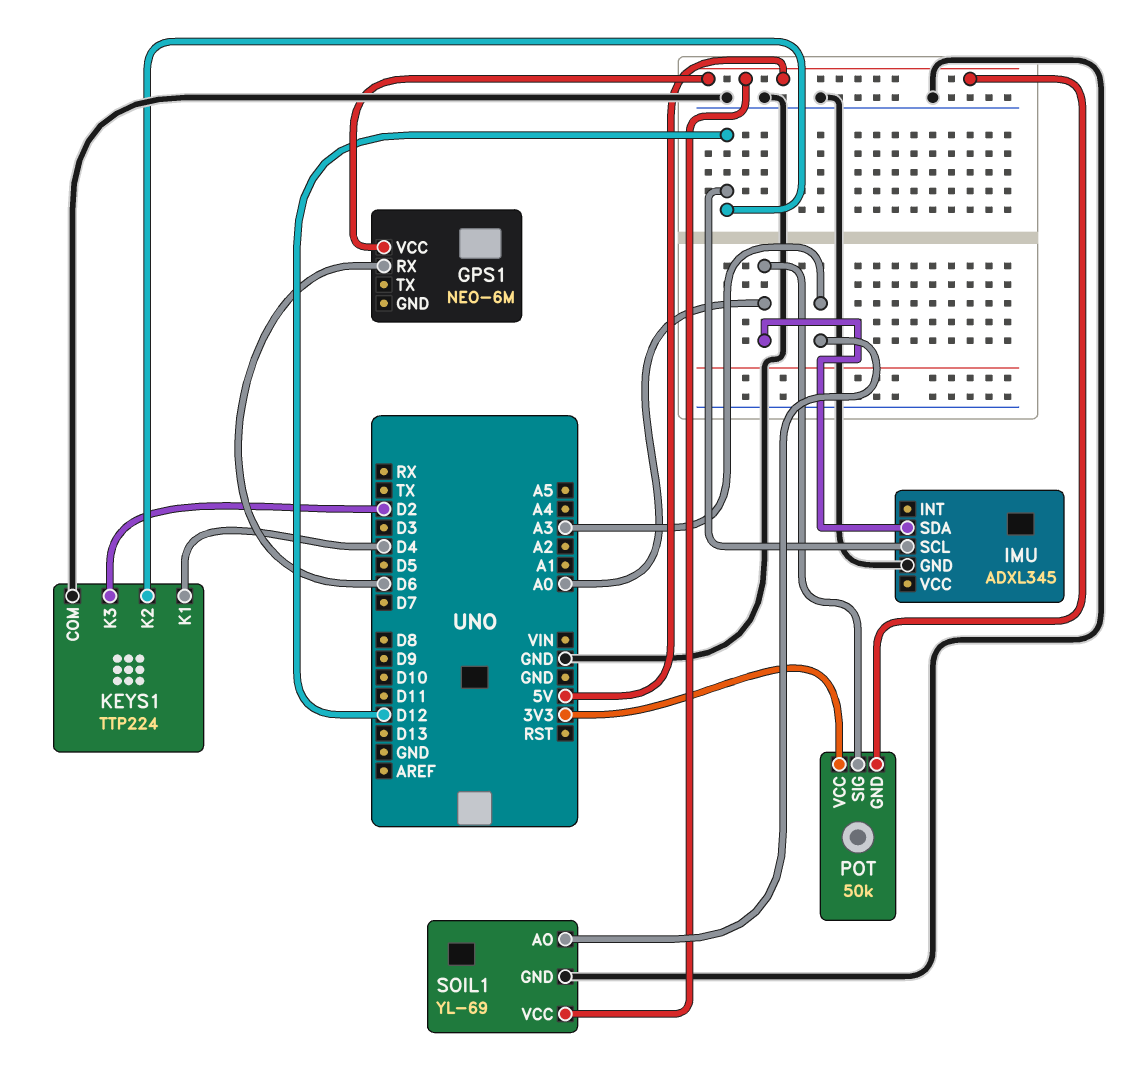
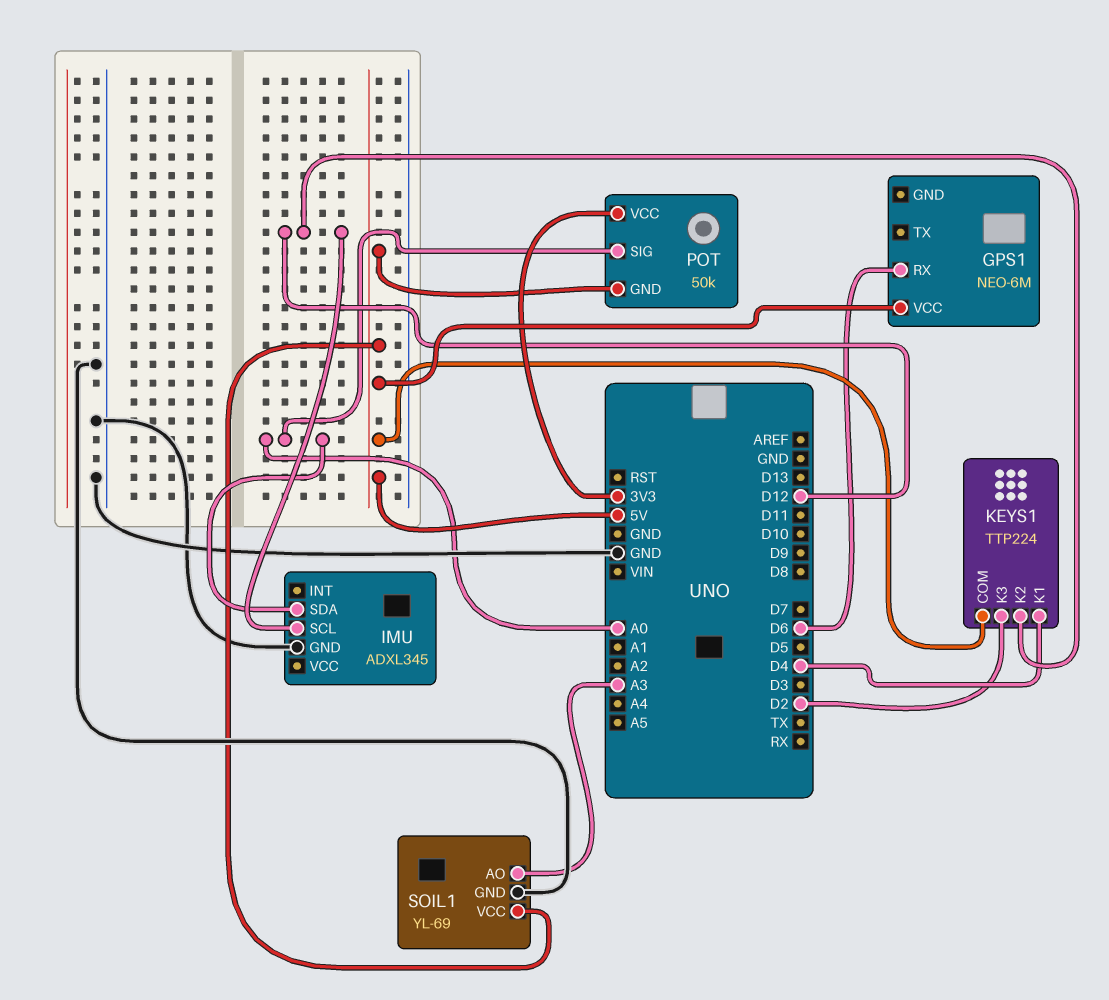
KEYS1 pin COM: GND -> 5V

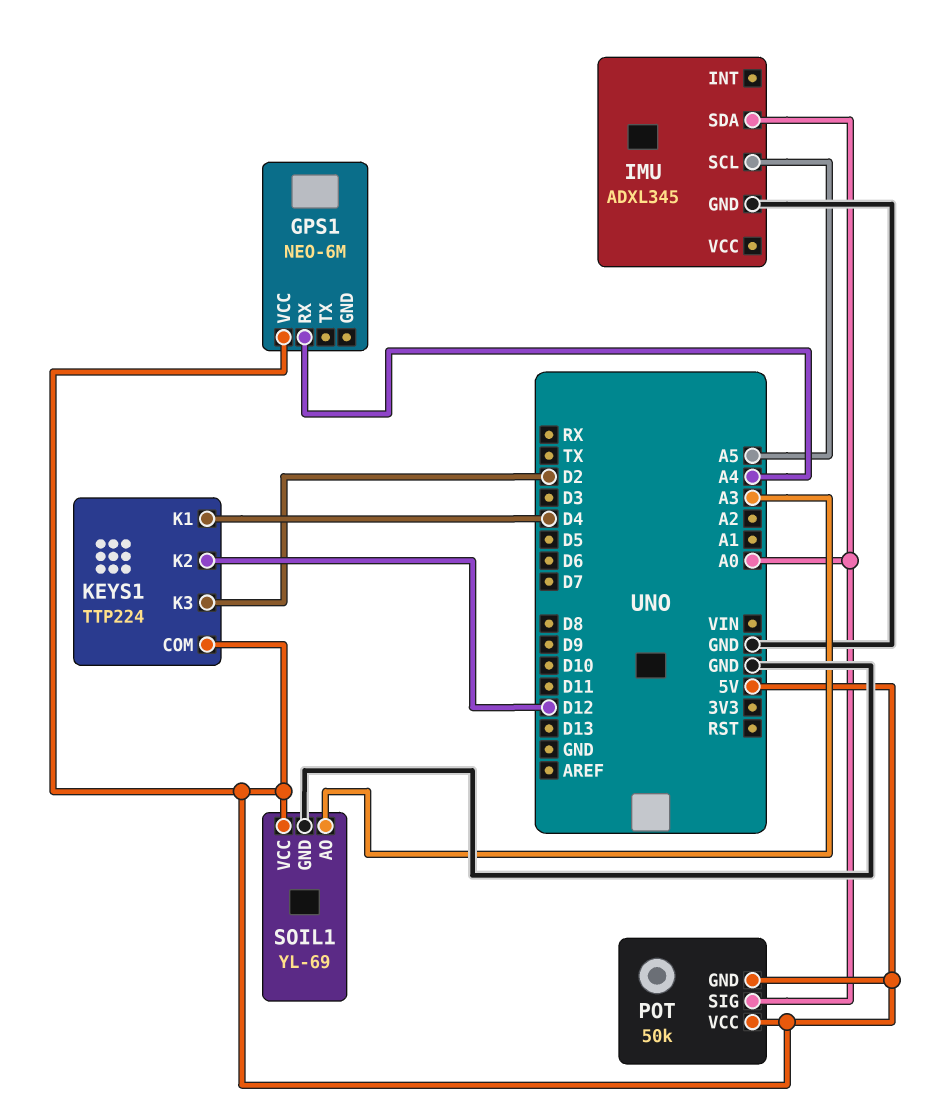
GPS1 pin RX: D6 -> A4
IMU pin SCL: D12 -> A5
POT pin VCC: 3V3 -> 5V

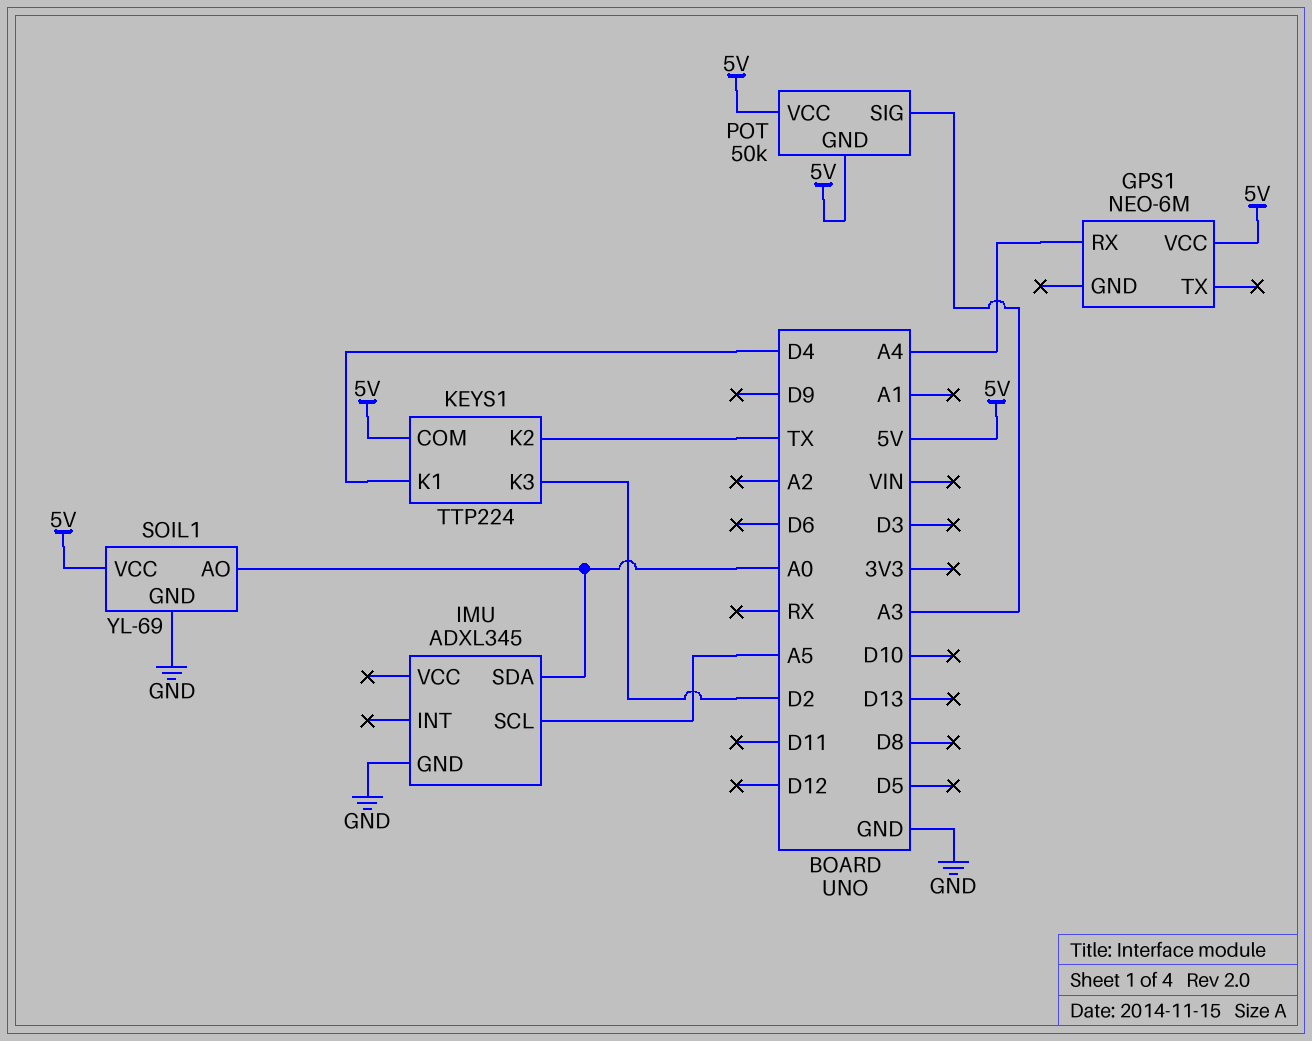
KEYS1 pin K2: D12 -> TX
POT pin SIG: A0 -> A3
SOIL1 pin AO: A3 -> A0

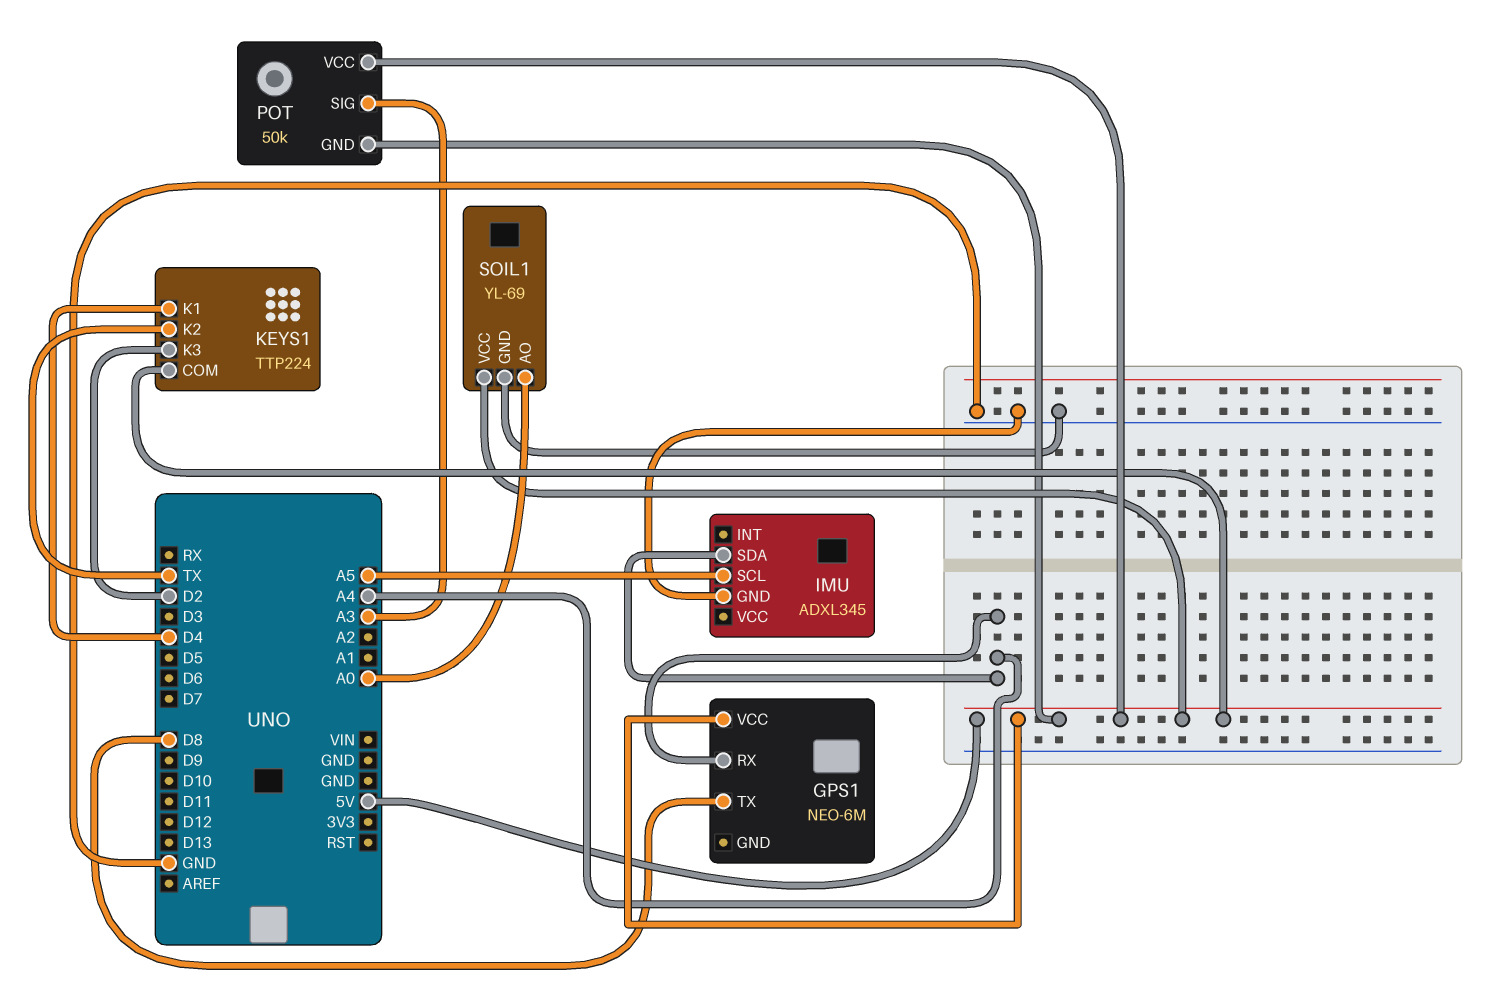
GPS1 pin TX: none -> D8
IMU pin SDA: A0 -> A4

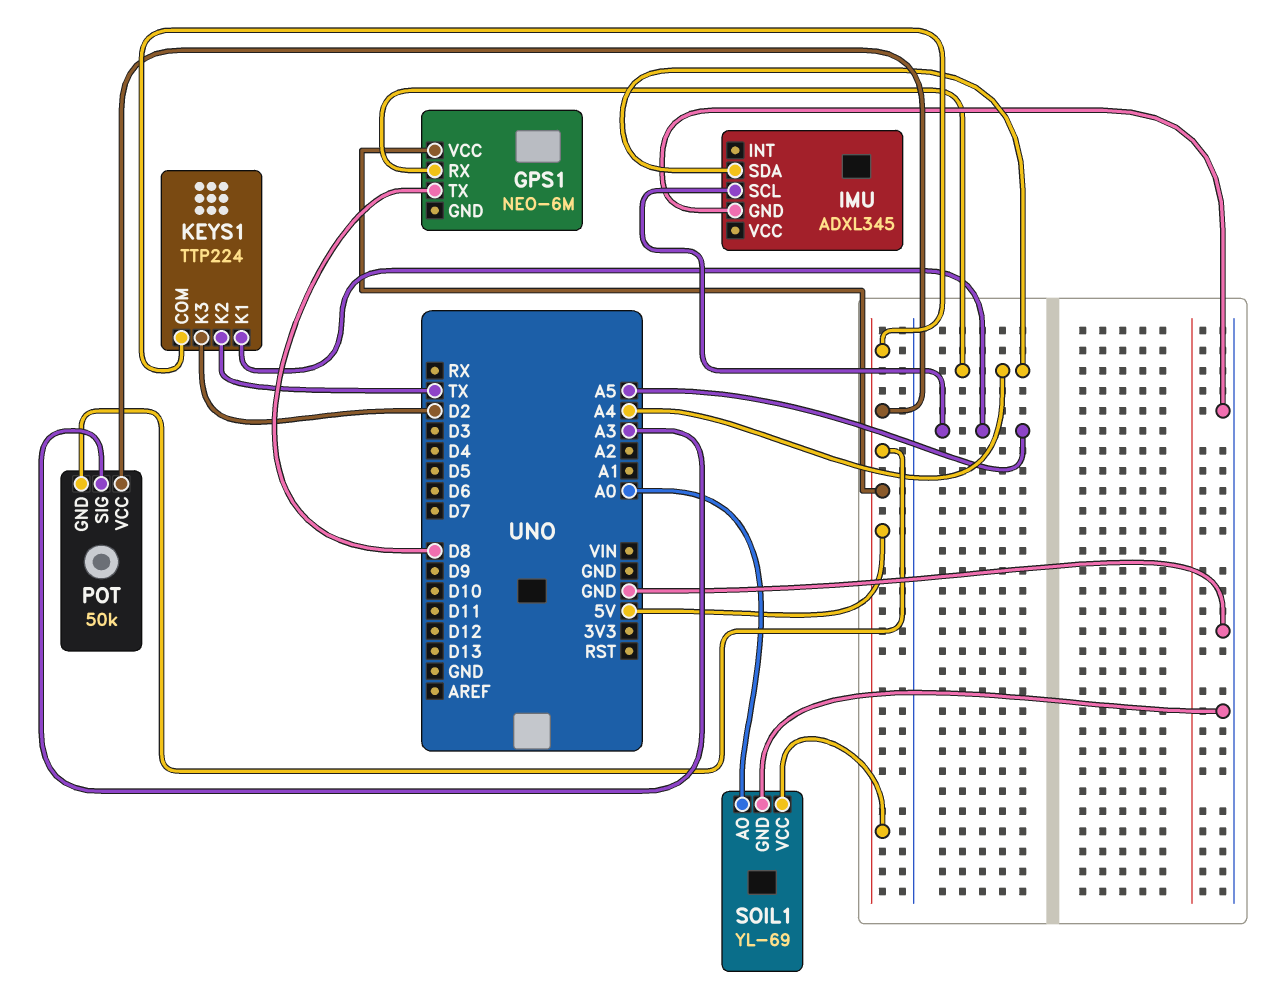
KEYS1 pin K1: D4 -> A5

